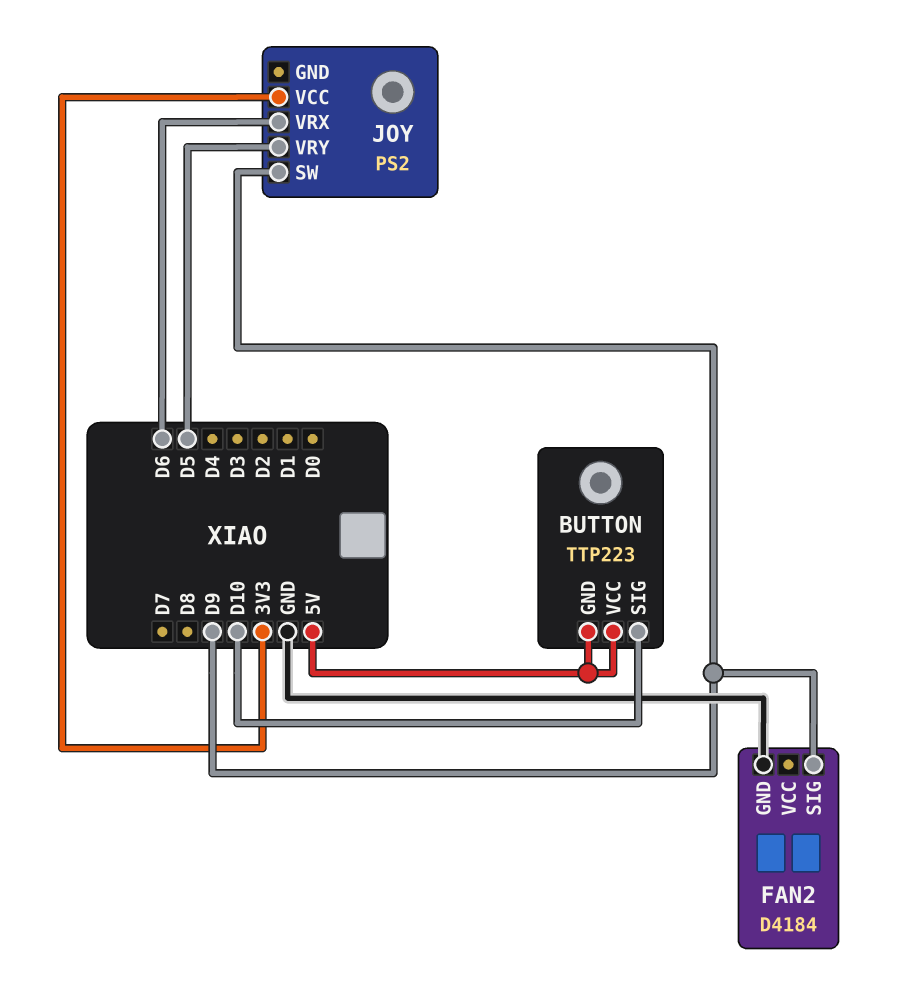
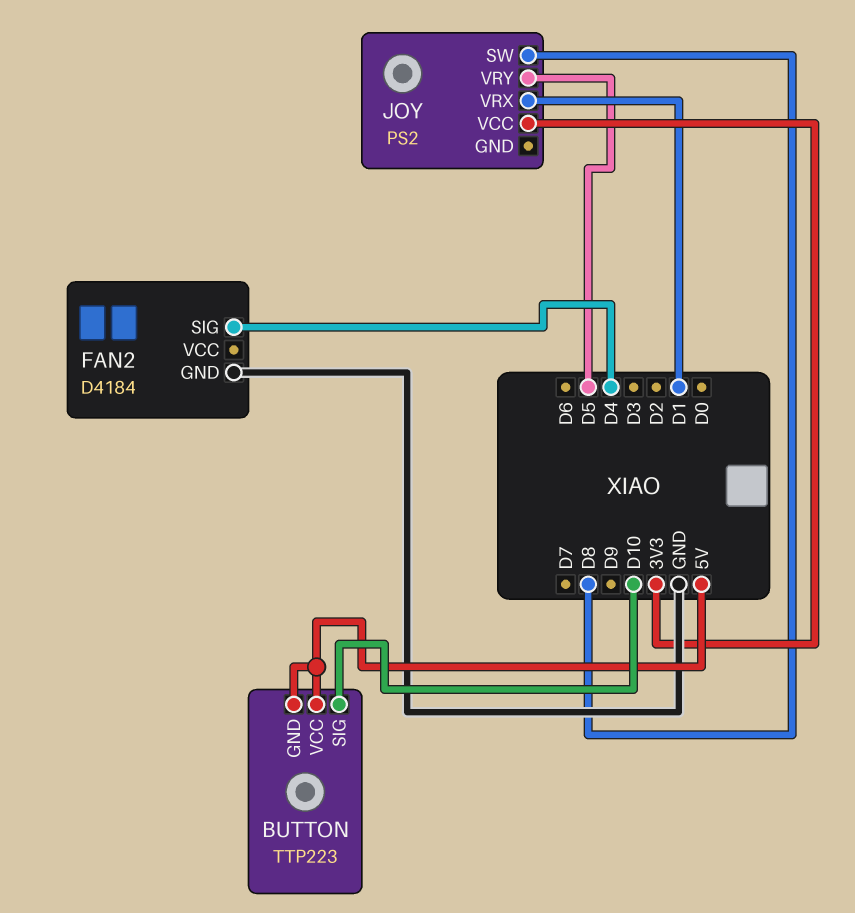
FAN2 pin SIG: D9 -> D4
JOY pin SW: D9 -> D8
JOY pin VRX: D6 -> D1

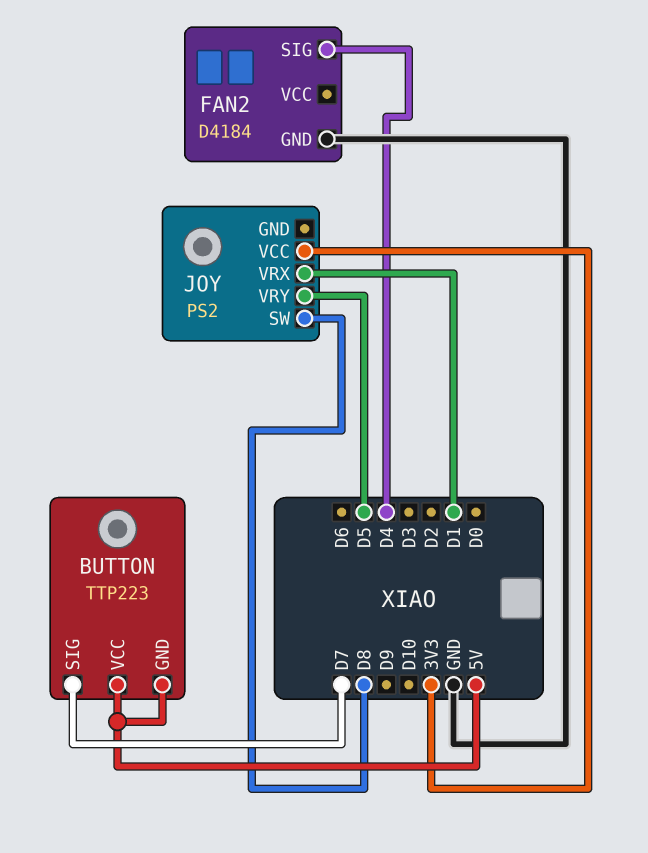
BUTTON pin SIG: D10 -> D7

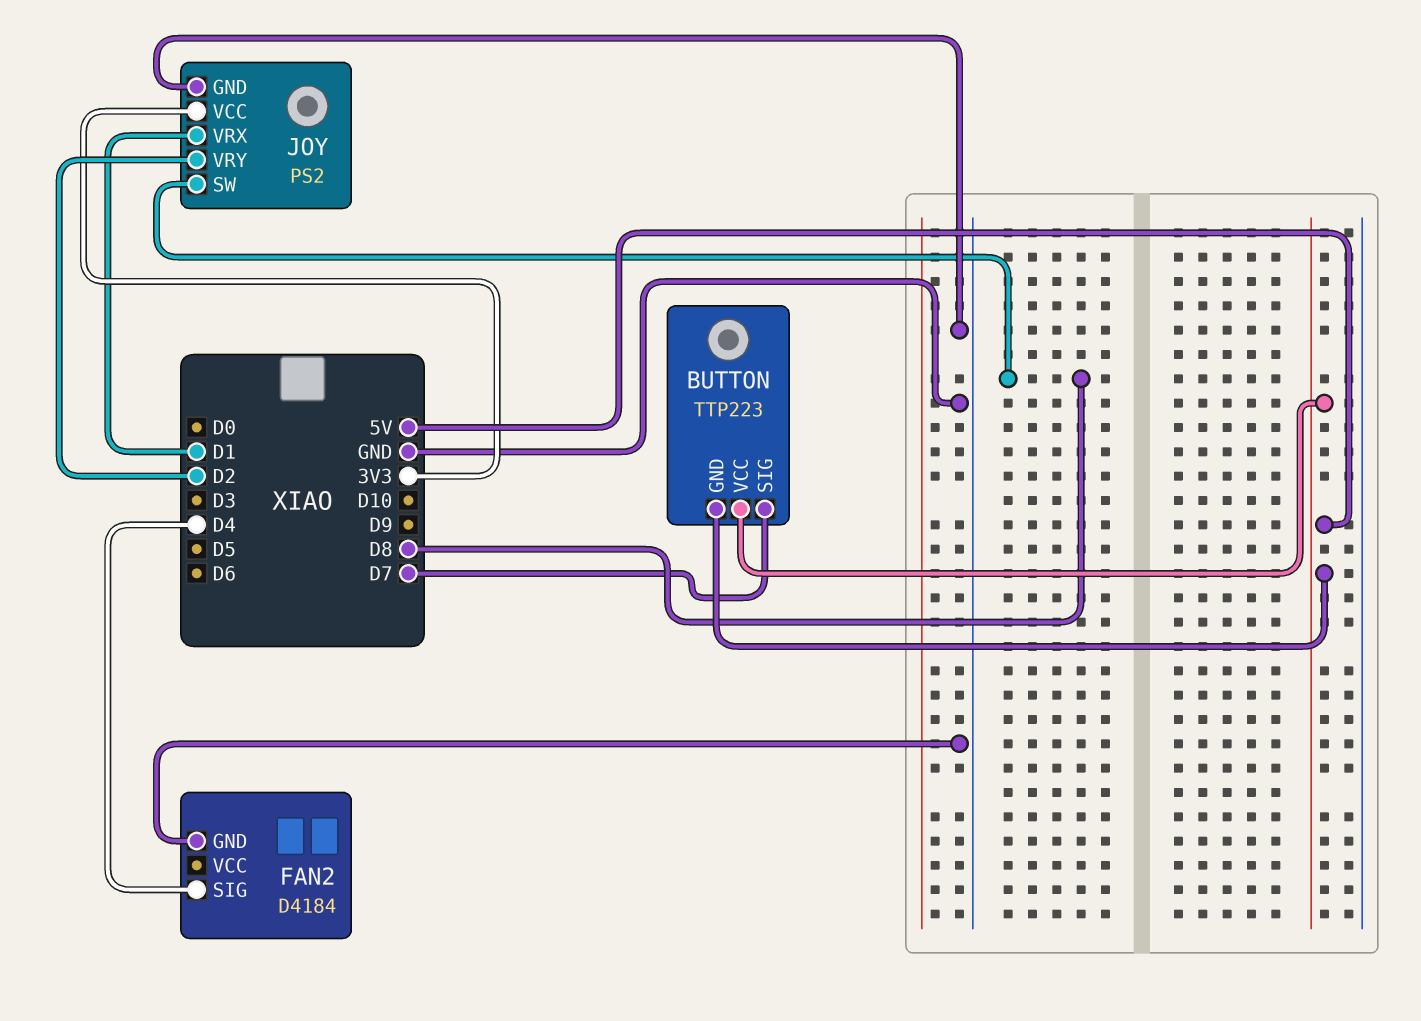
JOY pin GND: none -> GND
JOY pin VRY: D5 -> D2

